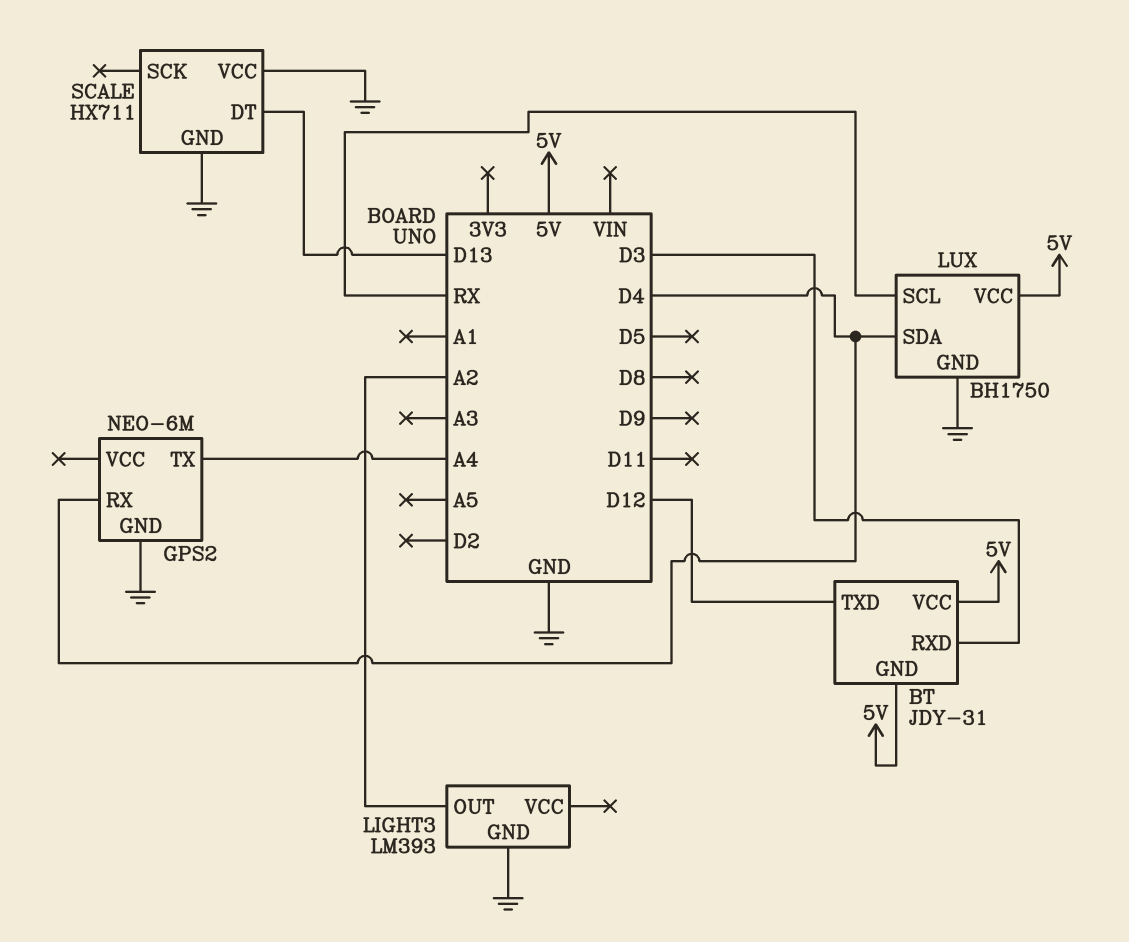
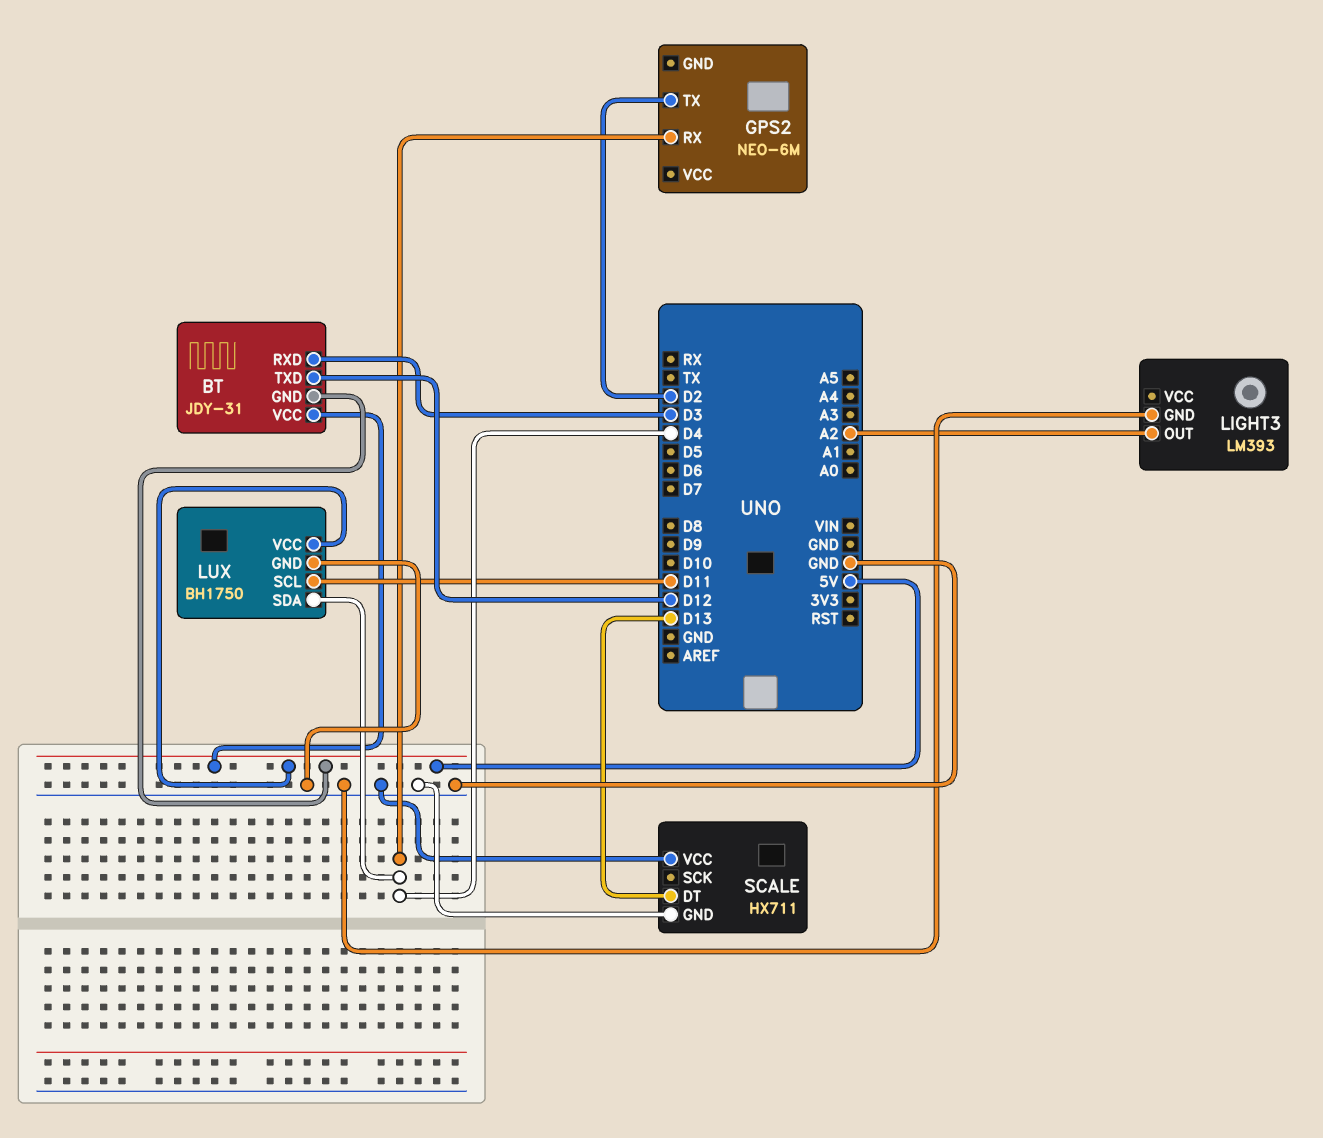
GPS2 pin GND: GND -> none
GPS2 pin TX: A4 -> D2
LUX pin SCL: RX -> D11

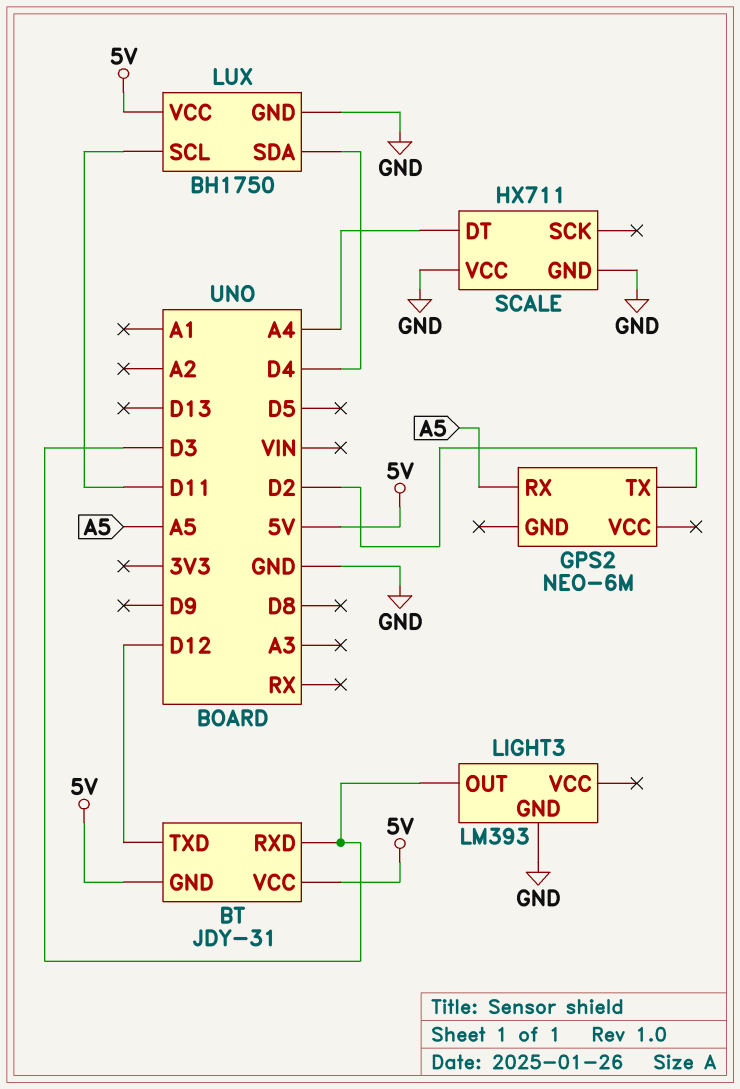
GPS2 pin RX: D4 -> A5
LIGHT3 pin OUT: A2 -> D3
SCALE pin DT: D13 -> A4

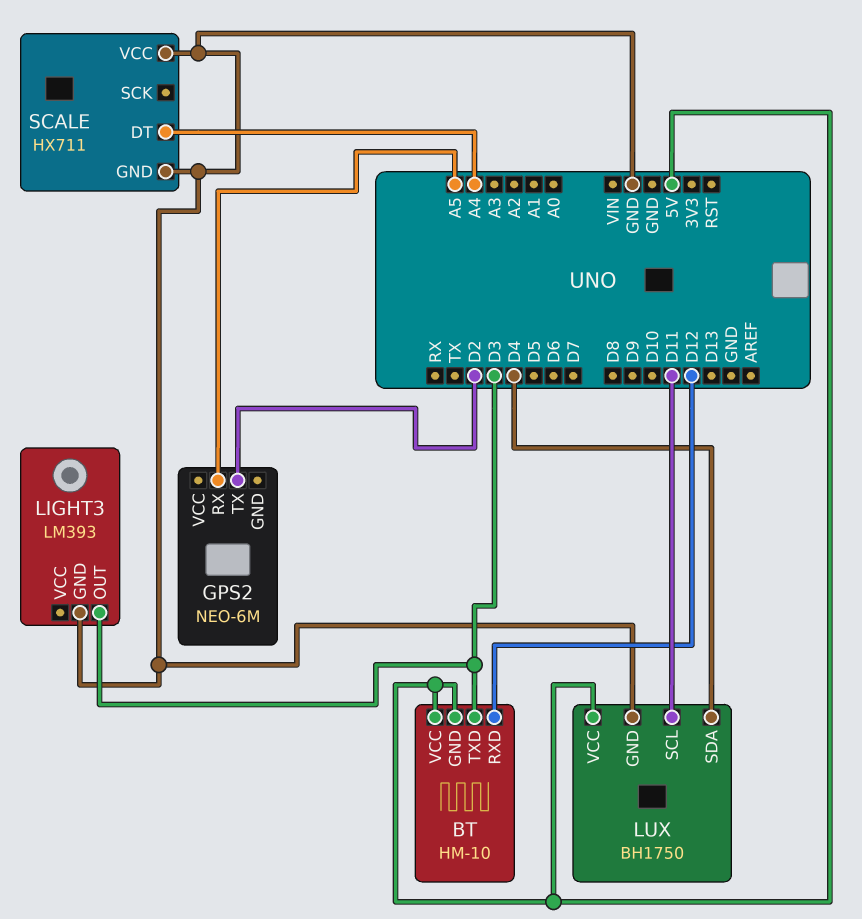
BT: JDY-31 -> HM-10
BT pin RXD: D3 -> D12
BT pin TXD: D12 -> D3

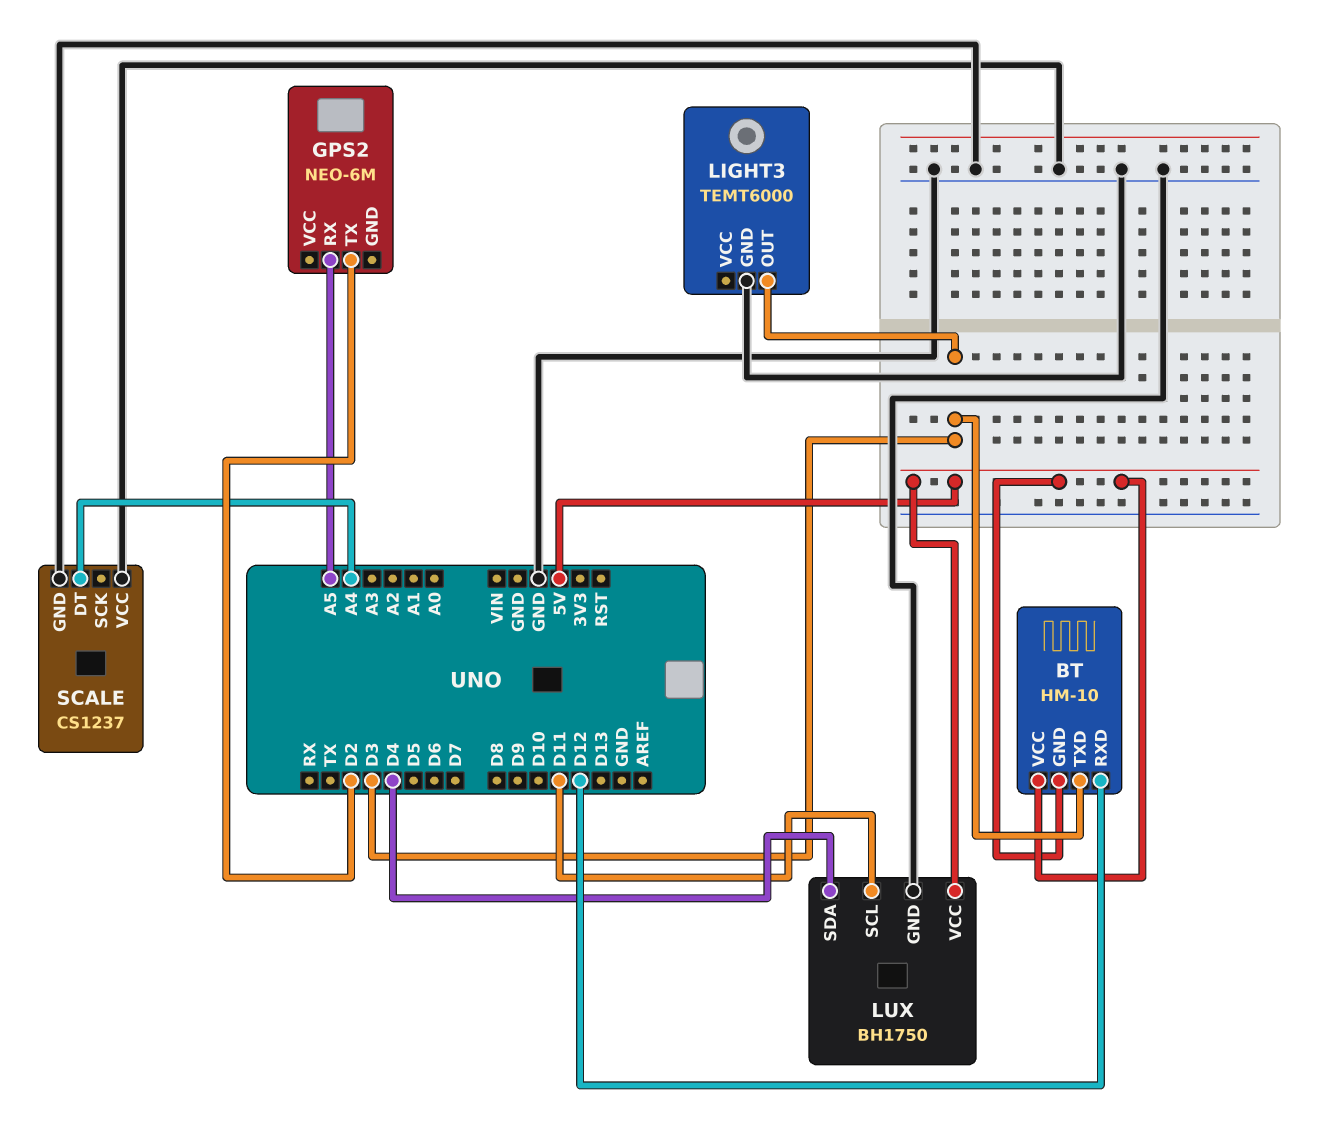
LIGHT3: LM393 -> TEMT6000
SCALE: HX711 -> CS1237

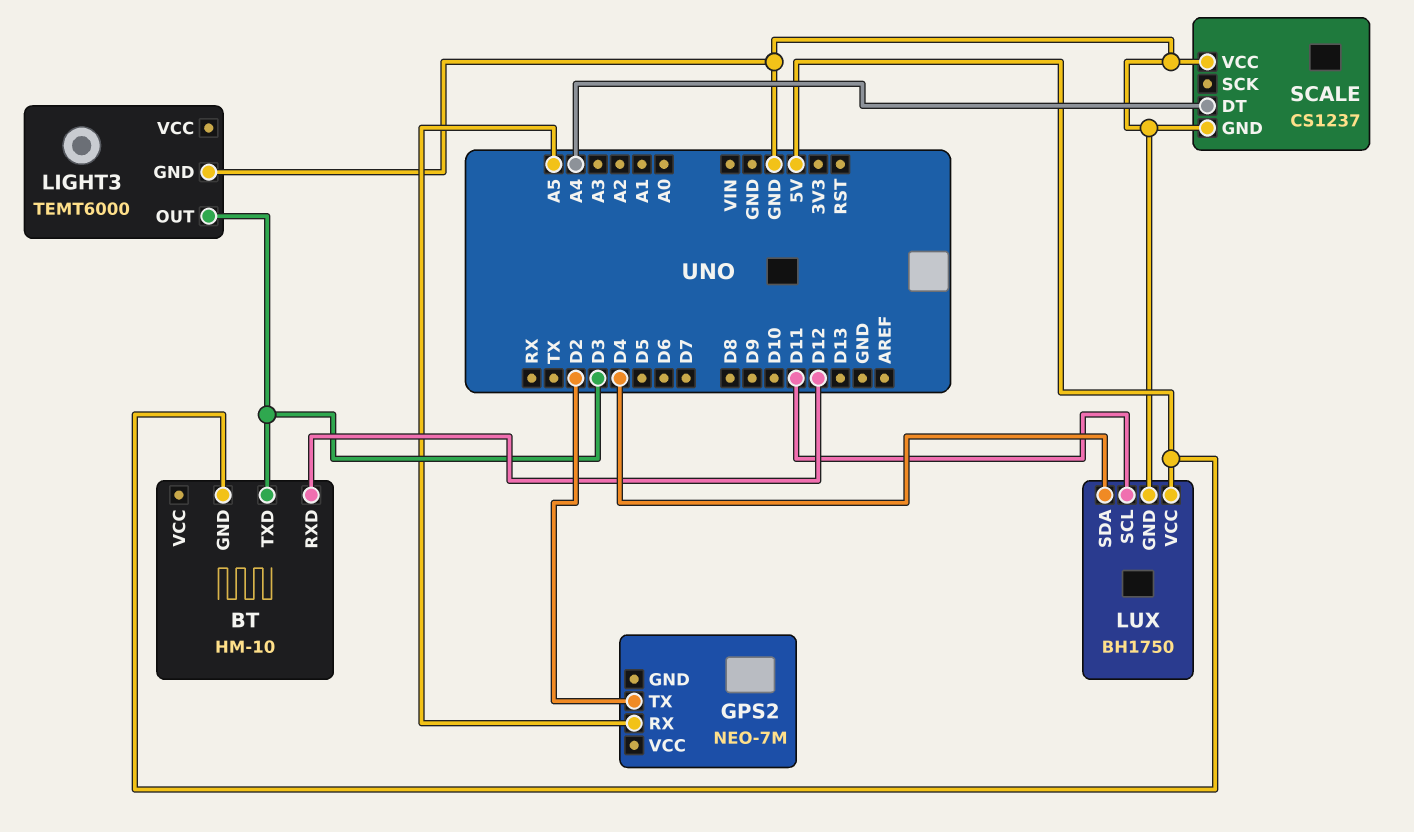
BT pin VCC: 5V -> none
GPS2: NEO-6M -> NEO-7M

